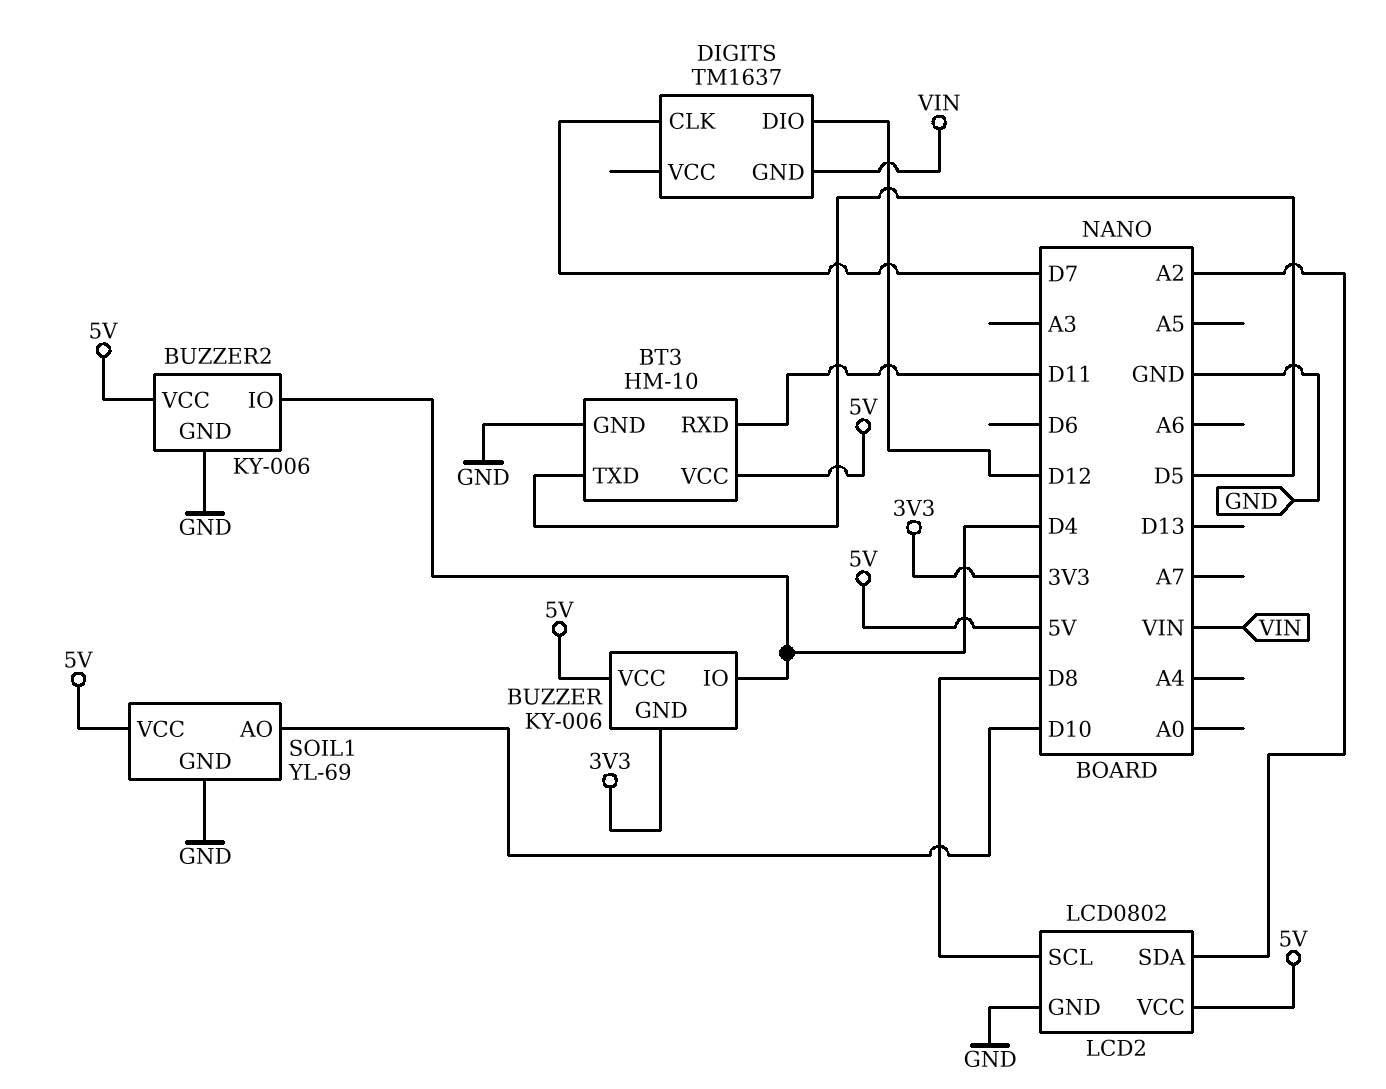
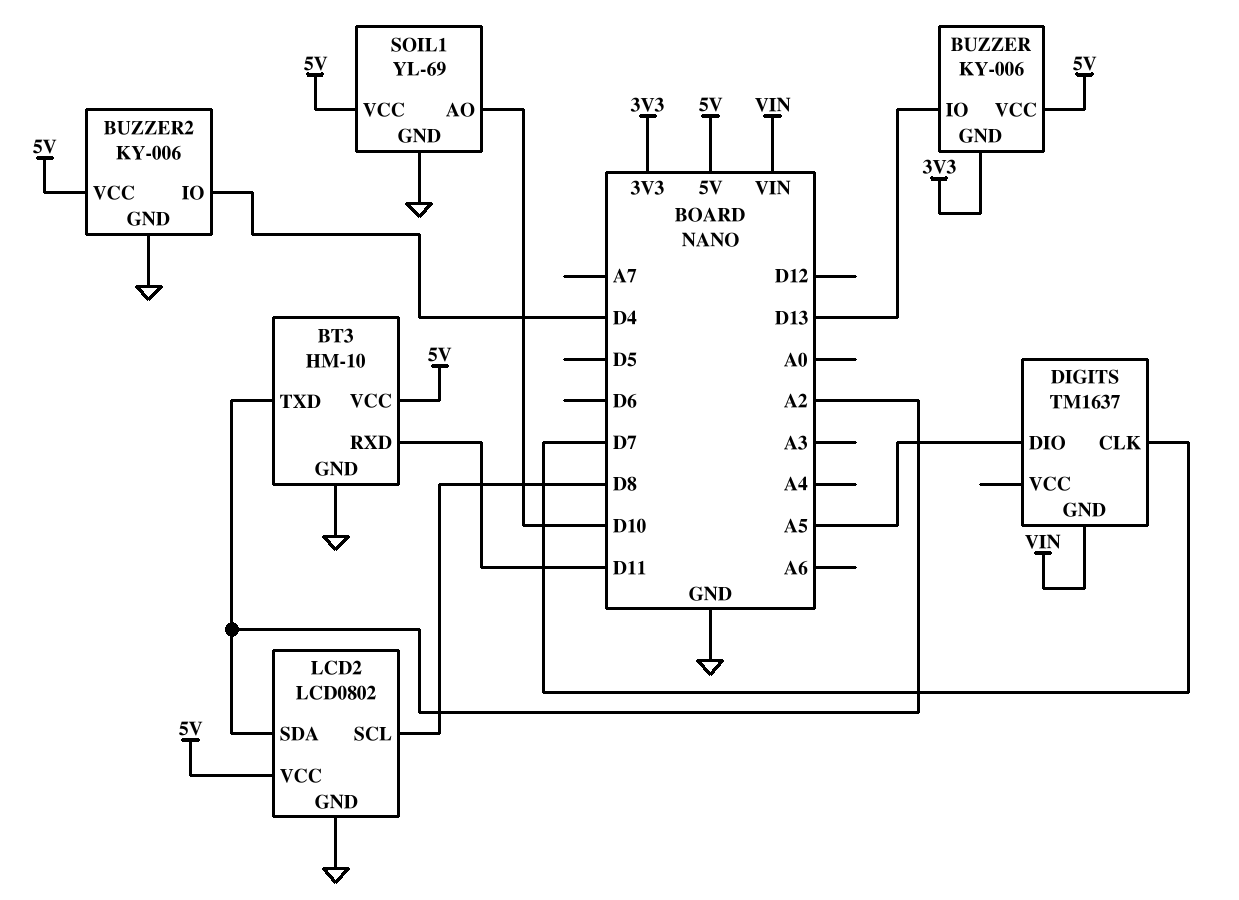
BT3 pin TXD: D5 -> A2
BUZZER pin IO: D4 -> D13
DIGITS pin DIO: D12 -> A5

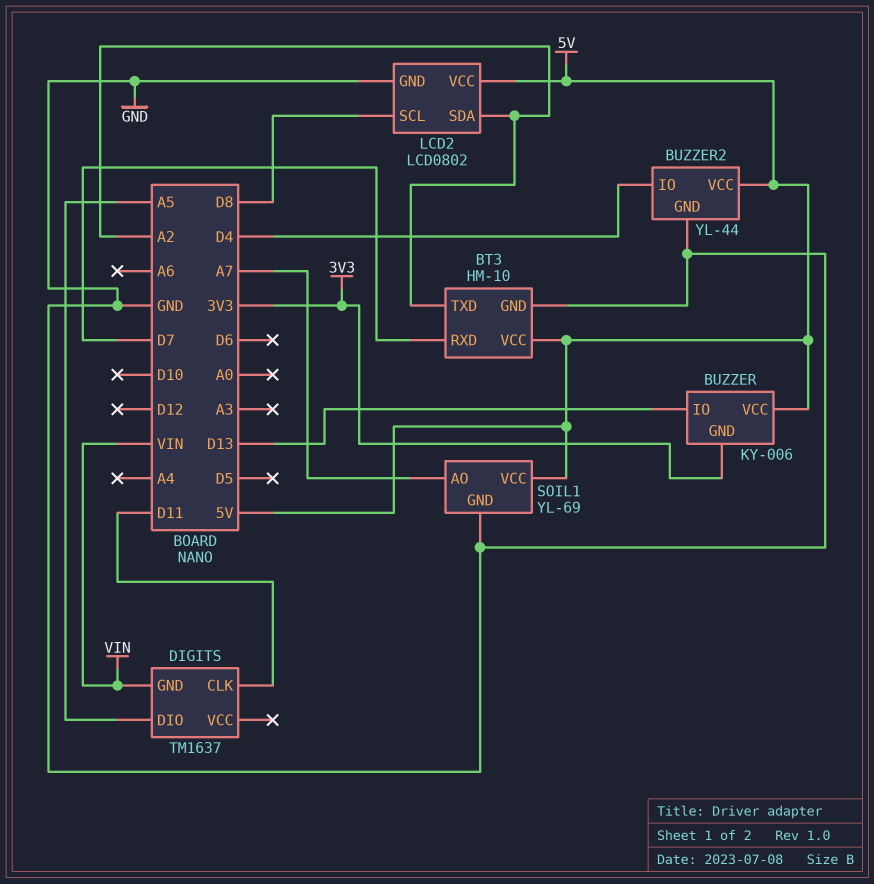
BT3 pin RXD: D11 -> D7
BUZZER2: KY-006 -> YL-44
DIGITS pin CLK: D7 -> D11
SOIL1 pin AO: D10 -> A7

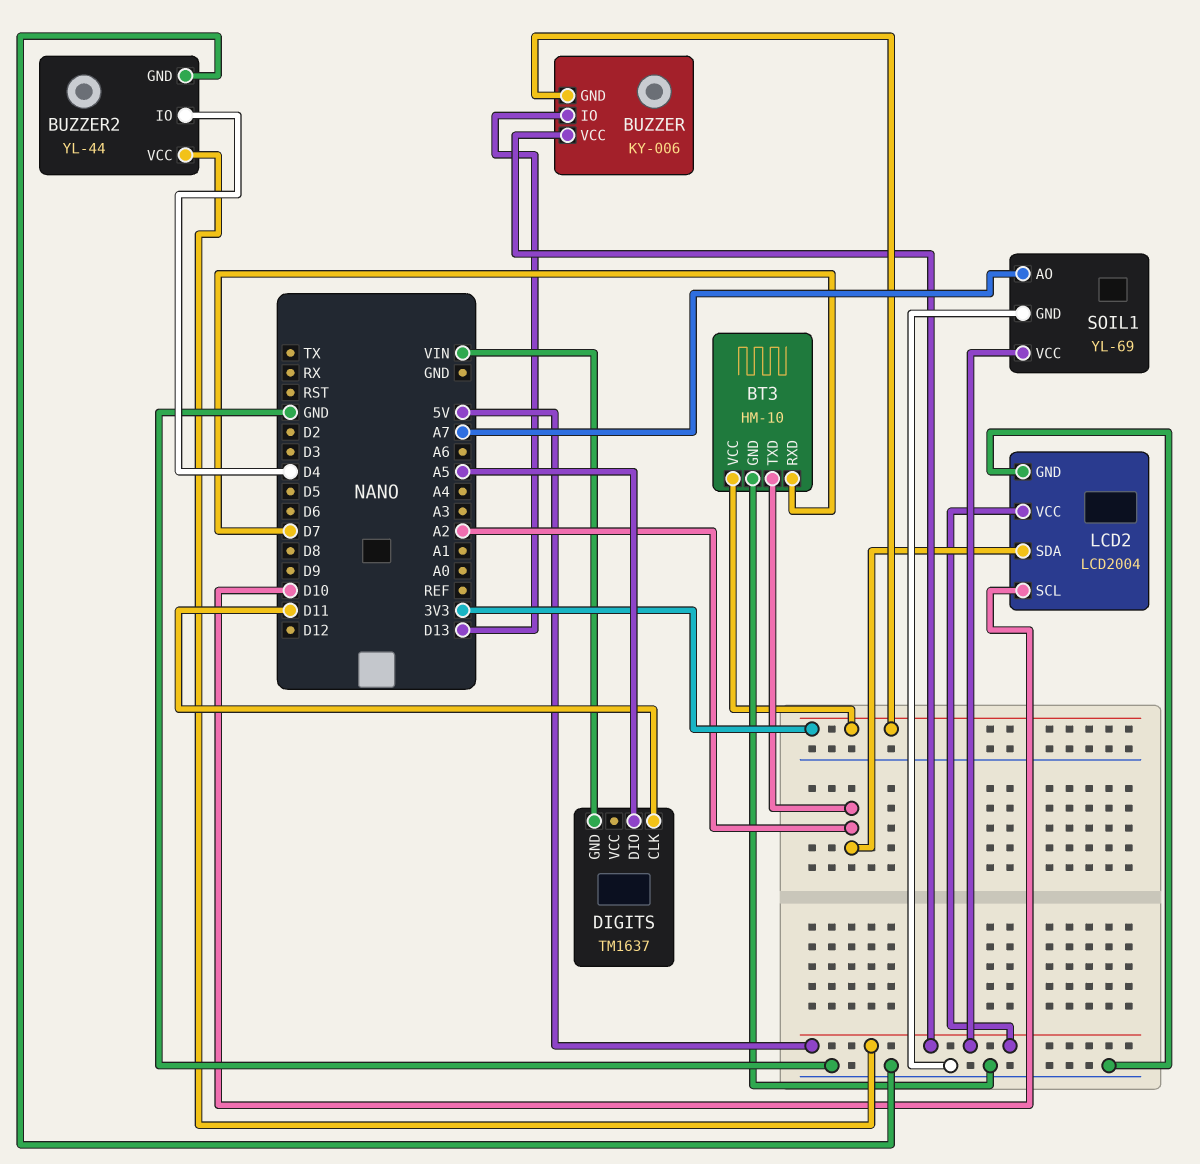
BT3 pin VCC: 5V -> 3V3
LCD2: LCD0802 -> LCD2004
LCD2 pin SCL: D8 -> D10

